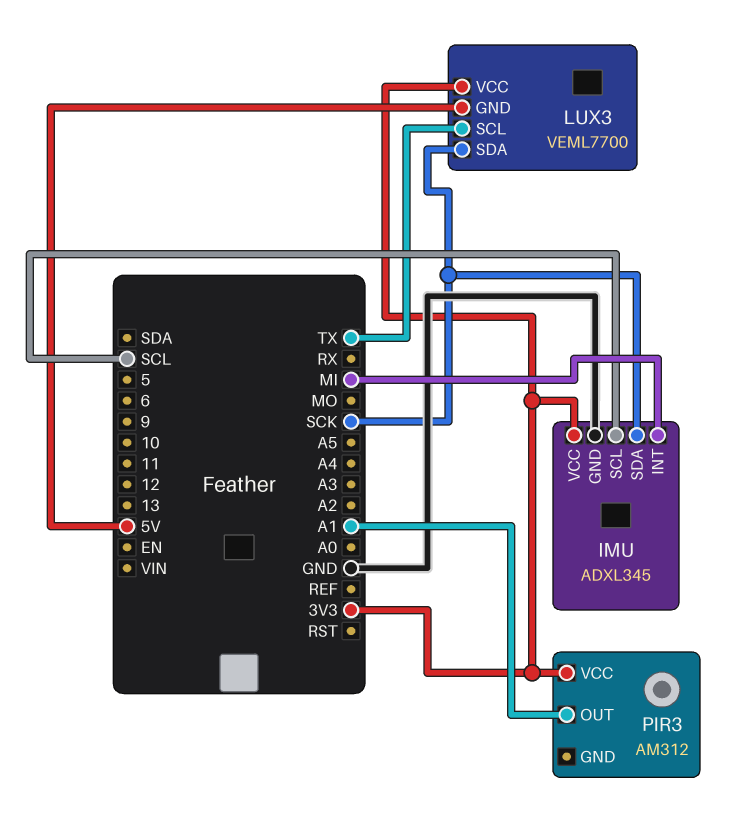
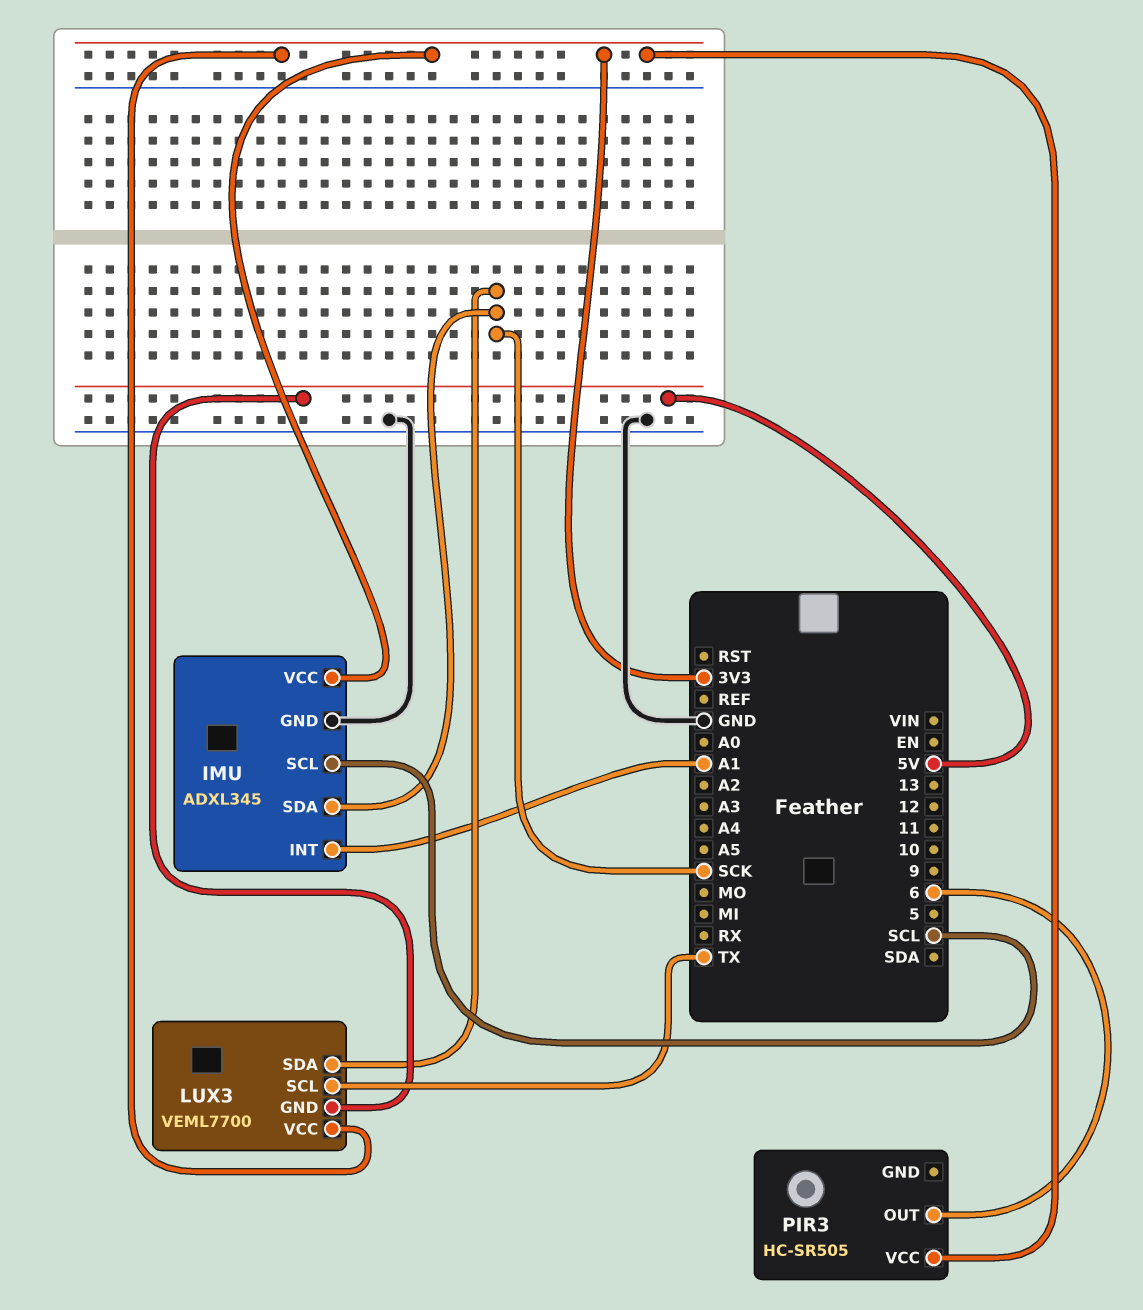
IMU pin INT: MI -> A1
PIR3: AM312 -> HC-SR505
PIR3 pin OUT: A1 -> 6

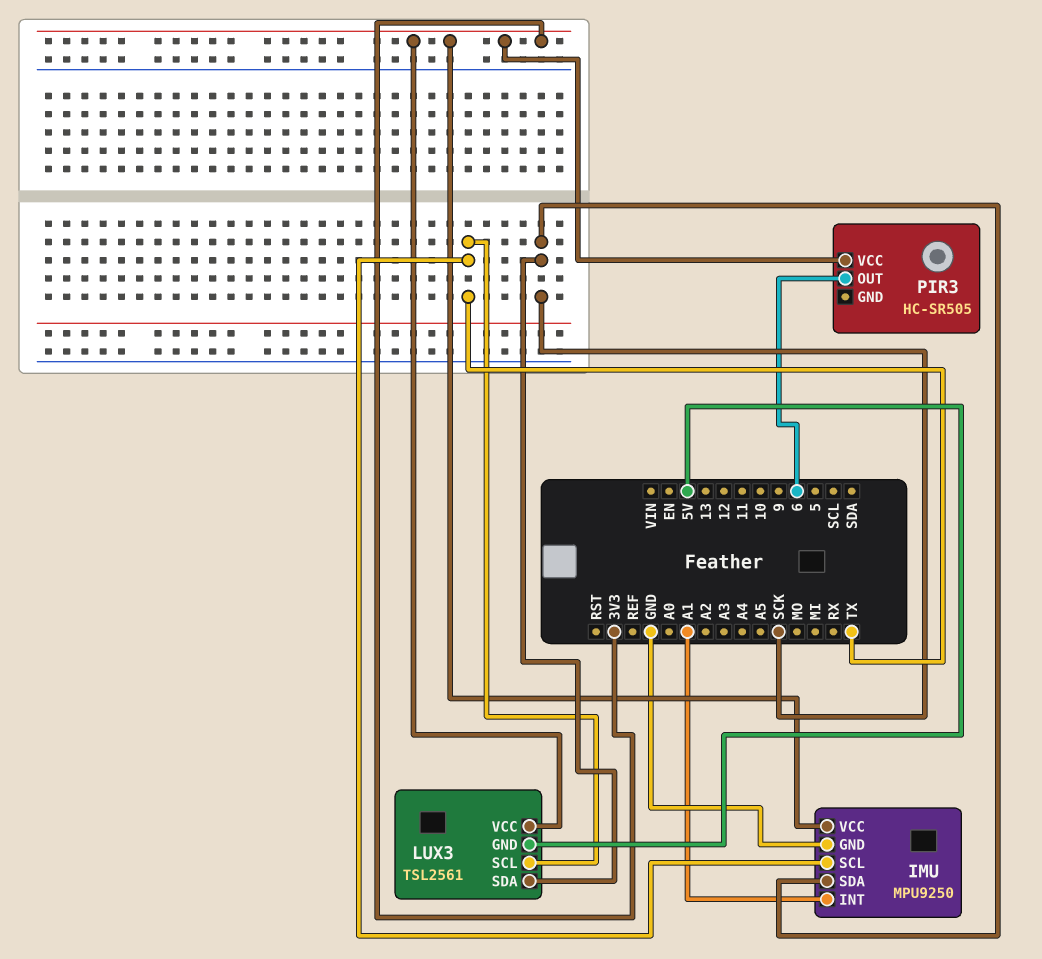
IMU: ADXL345 -> MPU9250
IMU pin SCL: SCL -> TX
LUX3: VEML7700 -> TSL2561

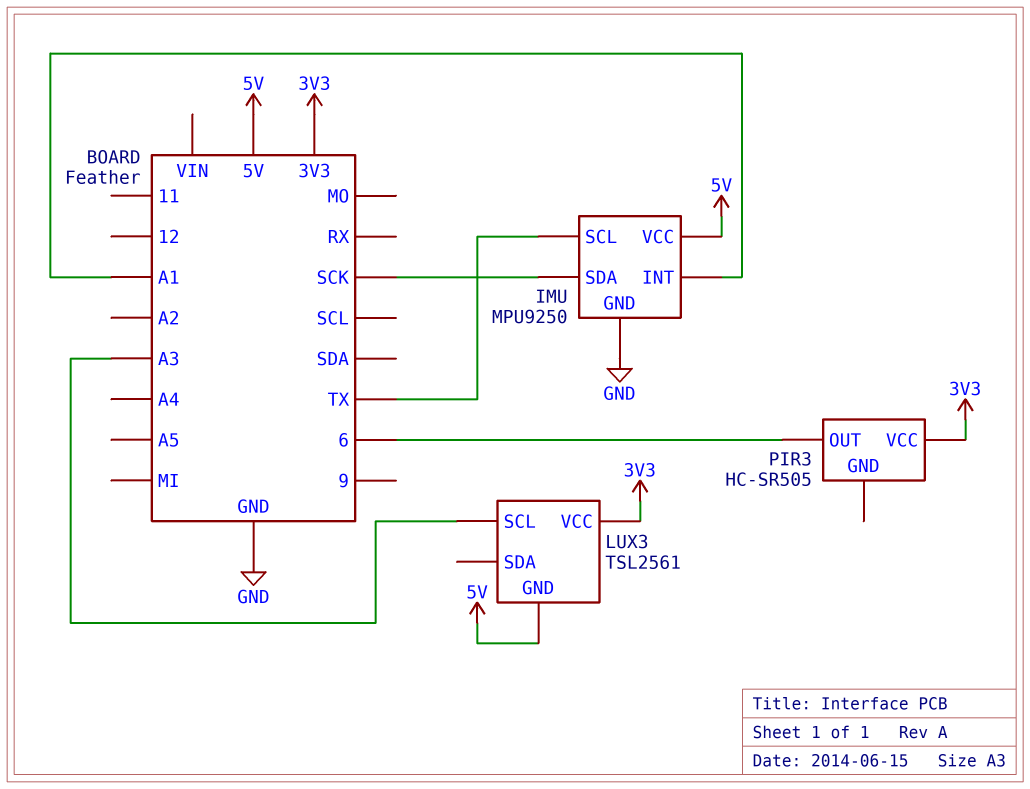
IMU pin VCC: 3V3 -> 5V
LUX3 pin SCL: TX -> A3
LUX3 pin SDA: SCK -> none

